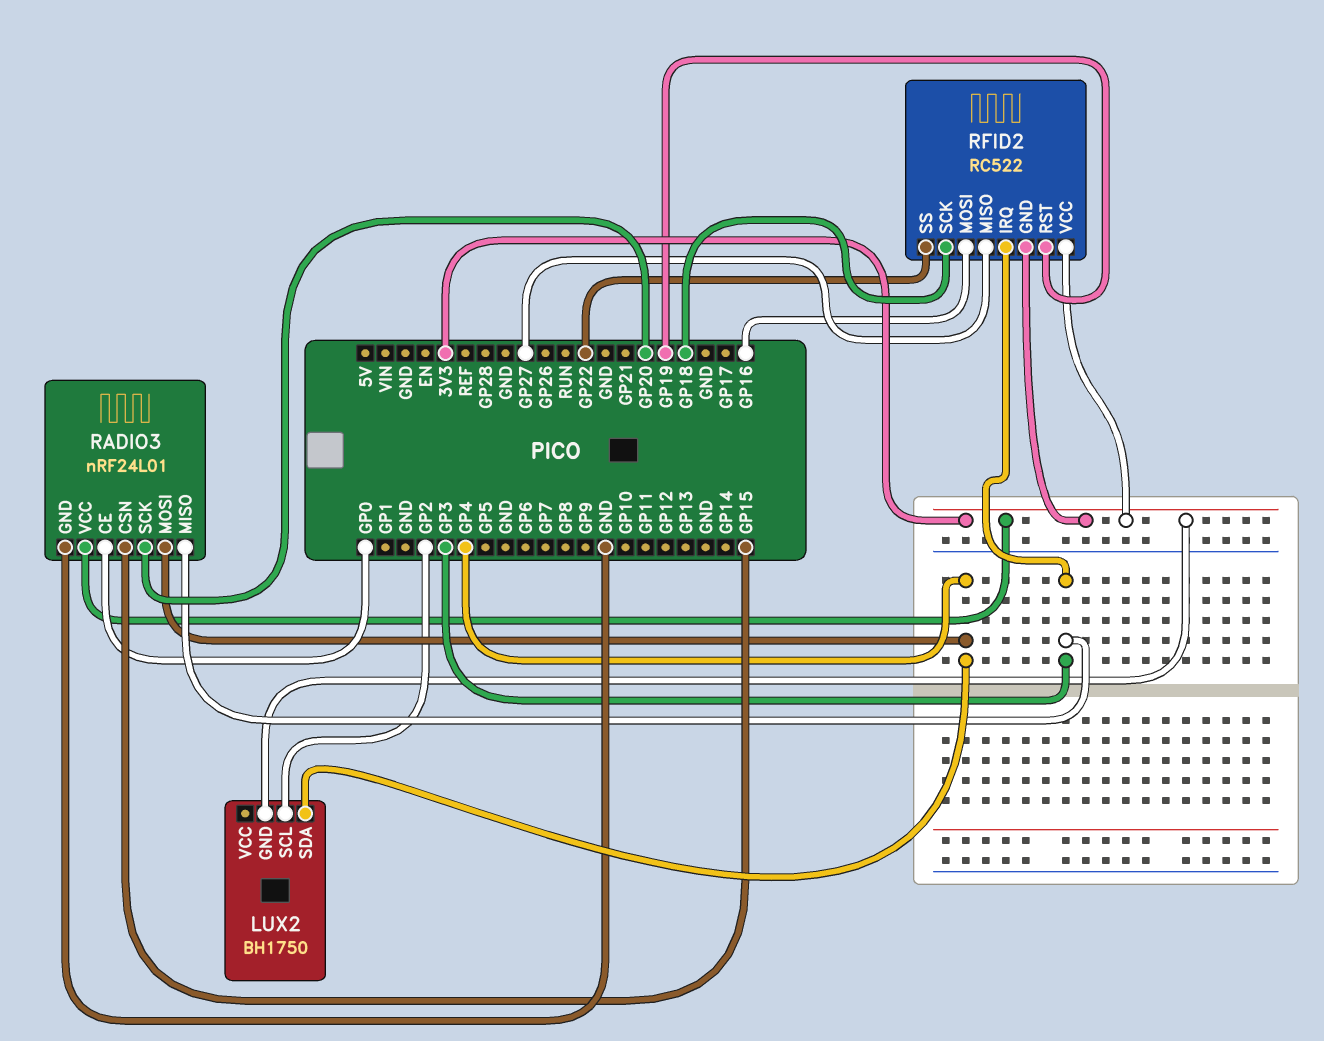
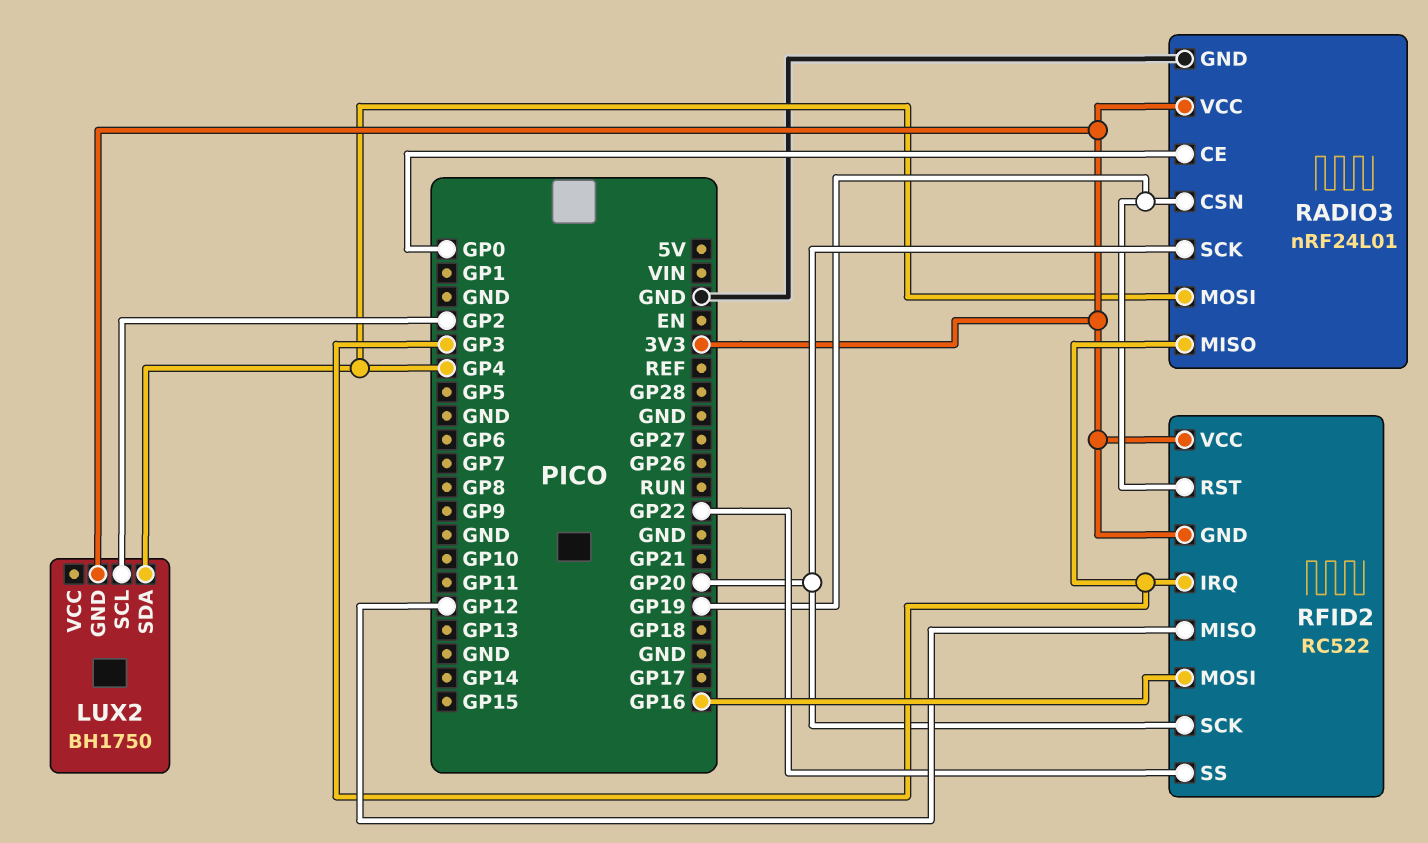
RADIO3 pin CSN: GP15 -> GP19
RFID2 pin MISO: GP27 -> GP12
RFID2 pin SCK: GP18 -> GP20

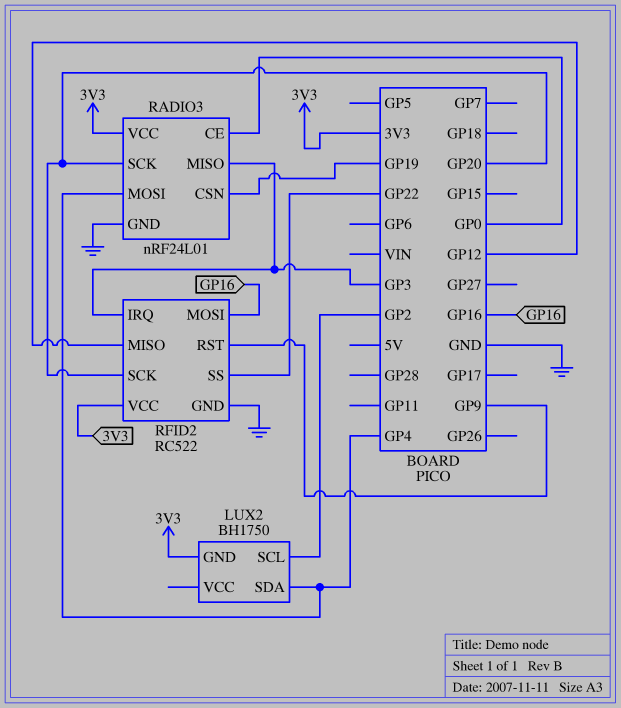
RFID2 pin GND: 3V3 -> GND
RFID2 pin RST: GP19 -> GP9

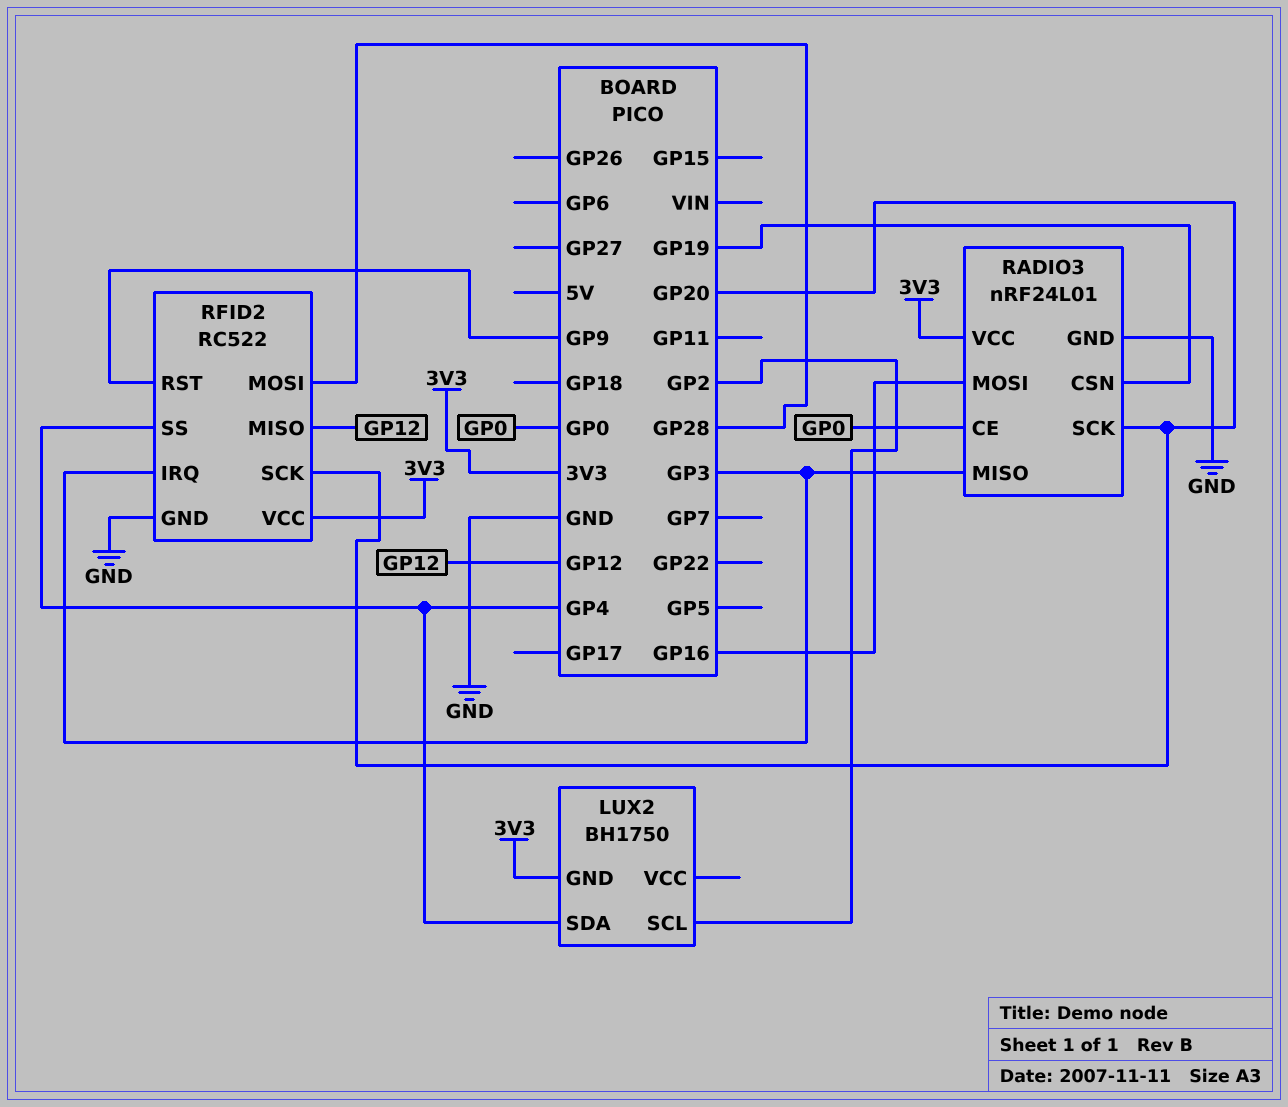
RADIO3 pin MOSI: GP4 -> GP16
RFID2 pin MOSI: GP16 -> GP28
RFID2 pin SS: GP22 -> GP4

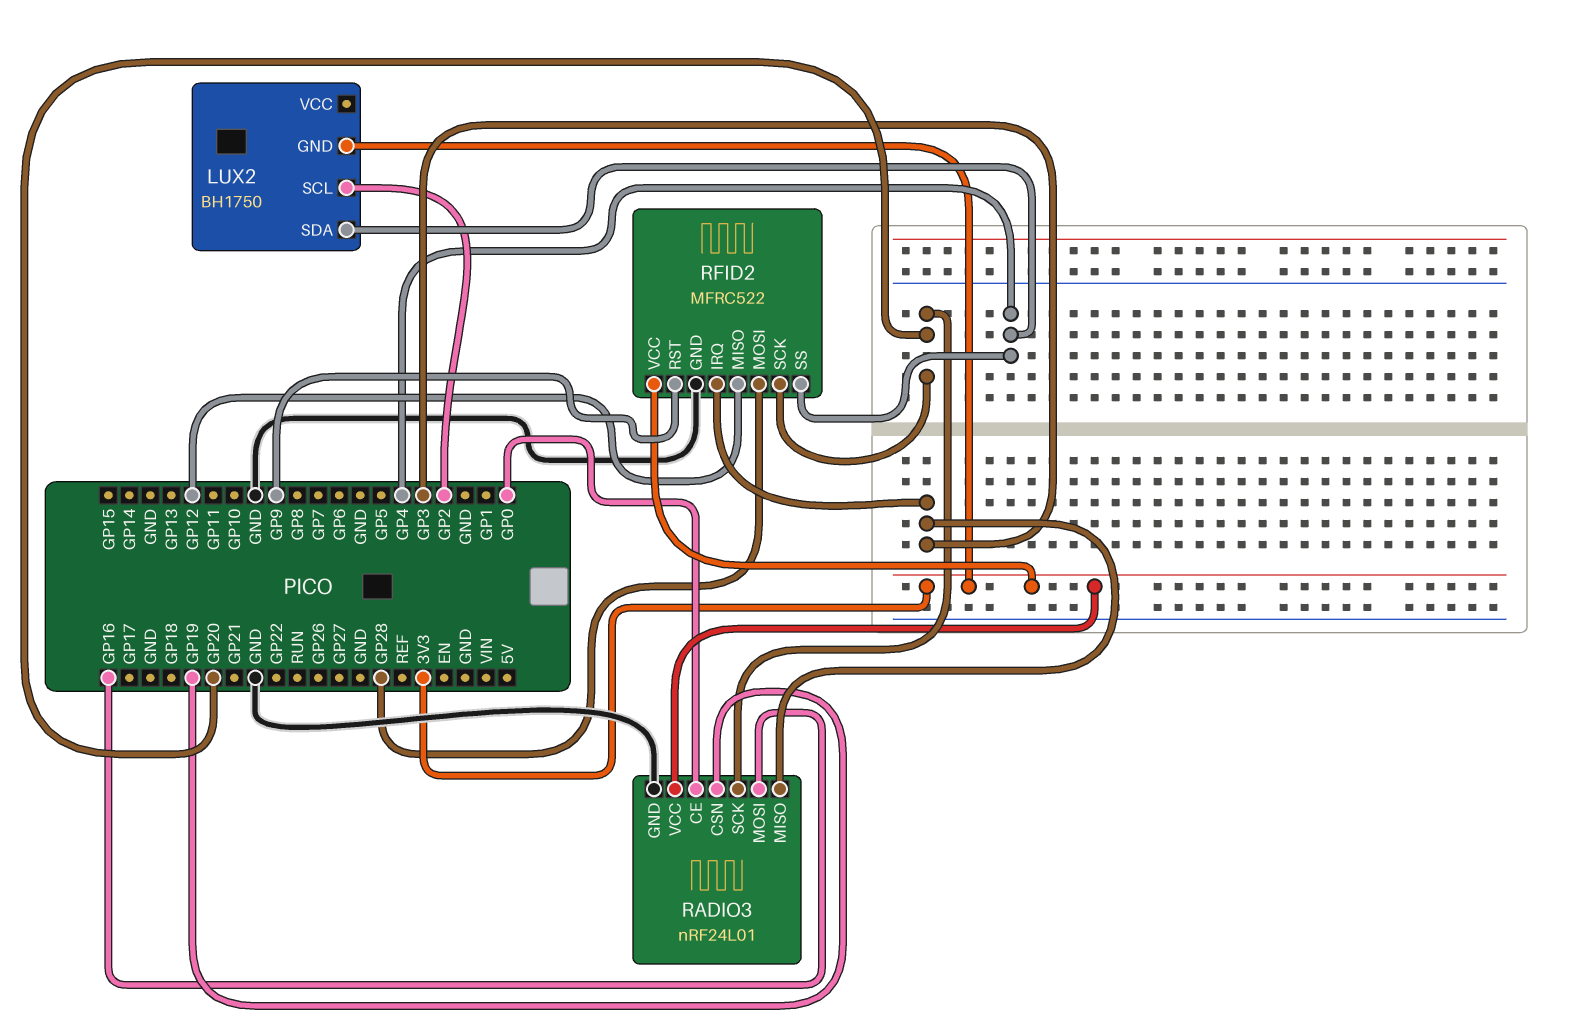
RFID2: RC522 -> MFRC522

